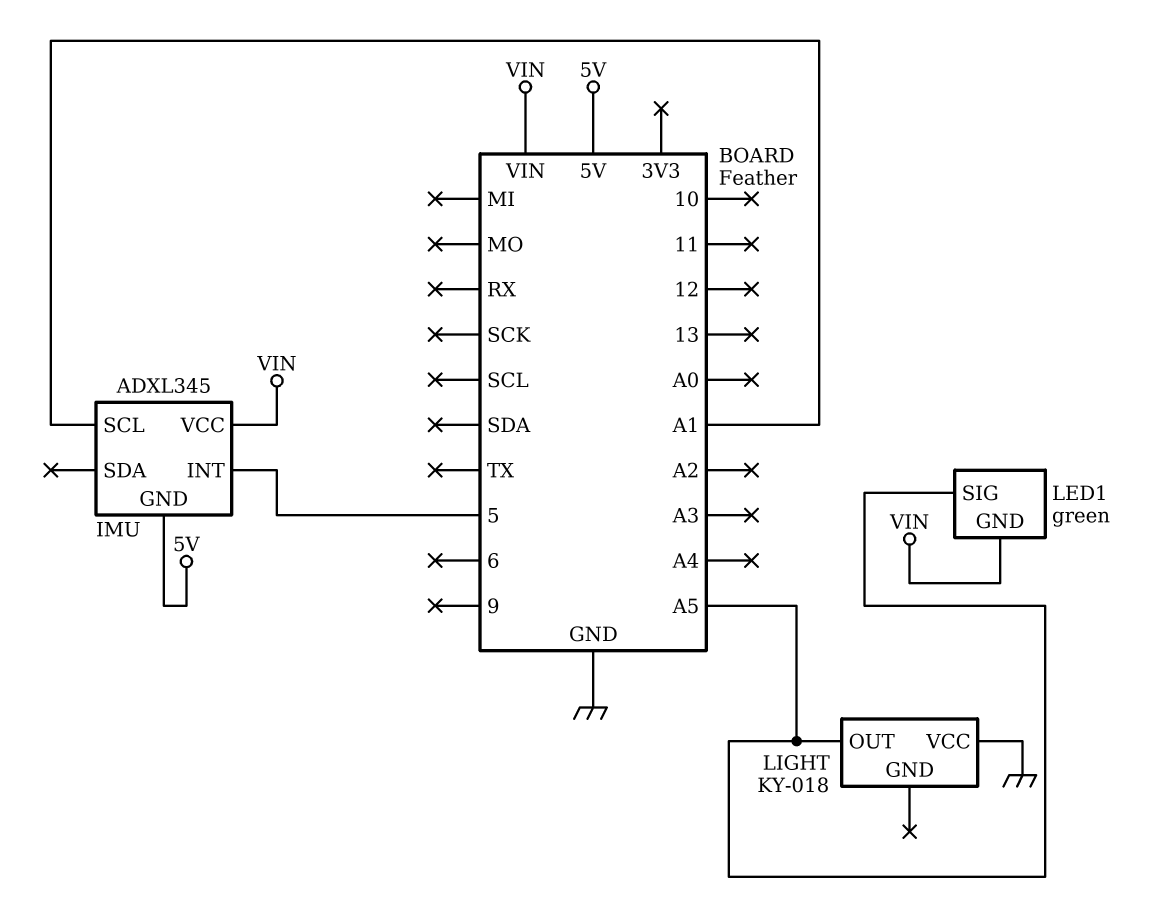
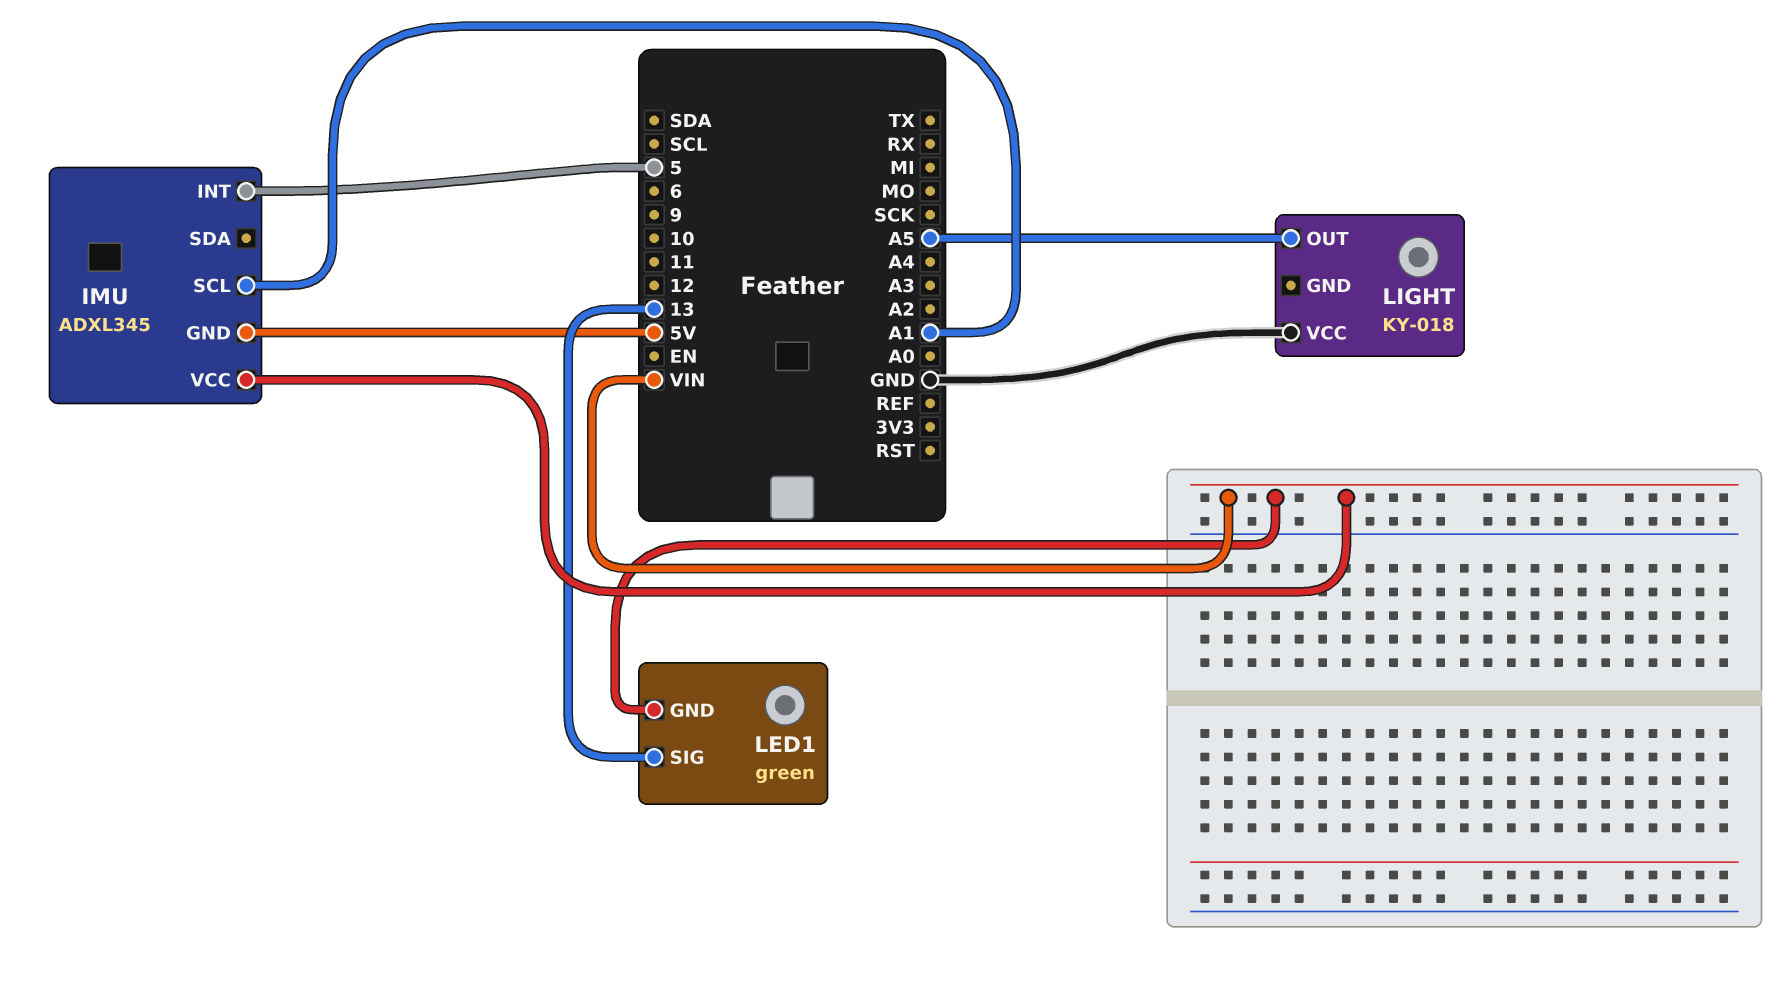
LED1 pin SIG: A5 -> 13

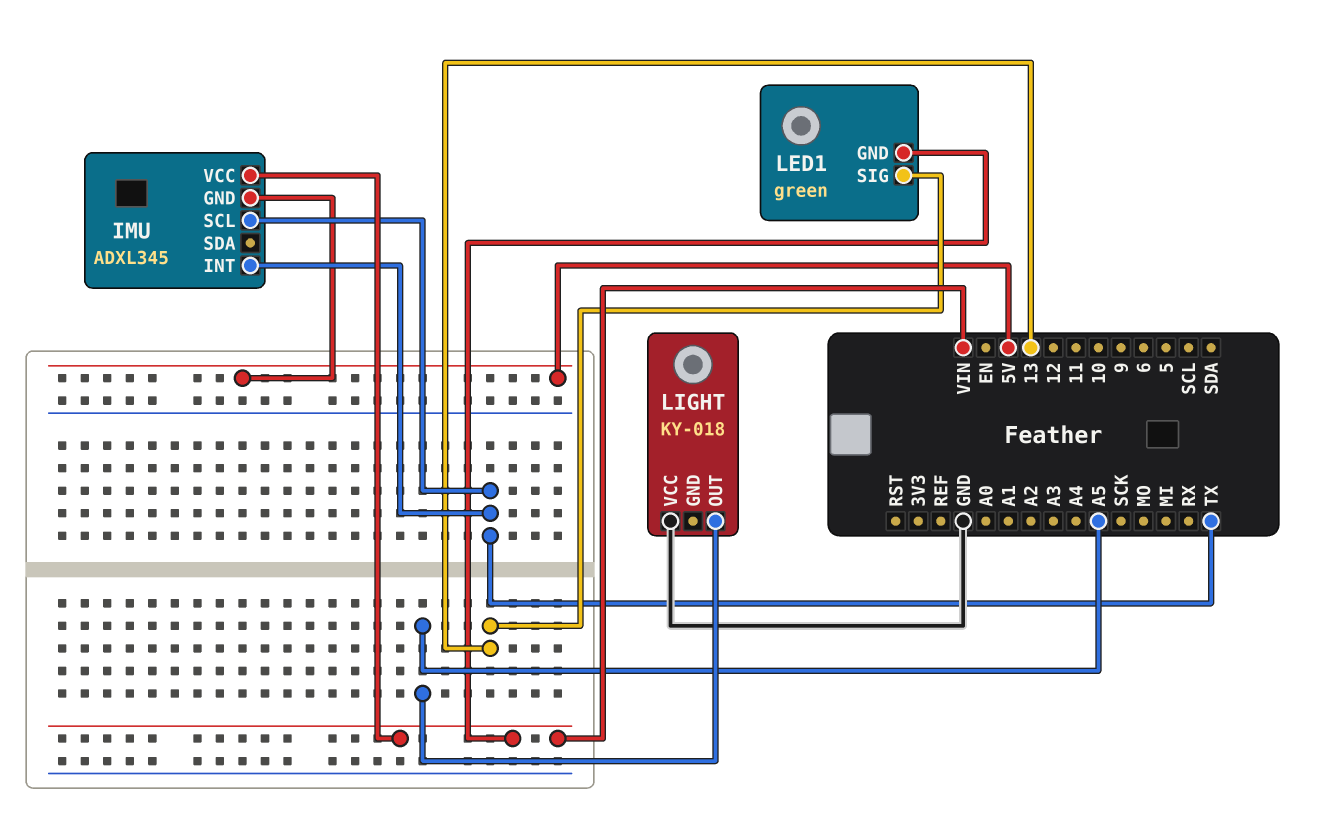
IMU pin INT: 5 -> TX
IMU pin SCL: A1 -> TX

